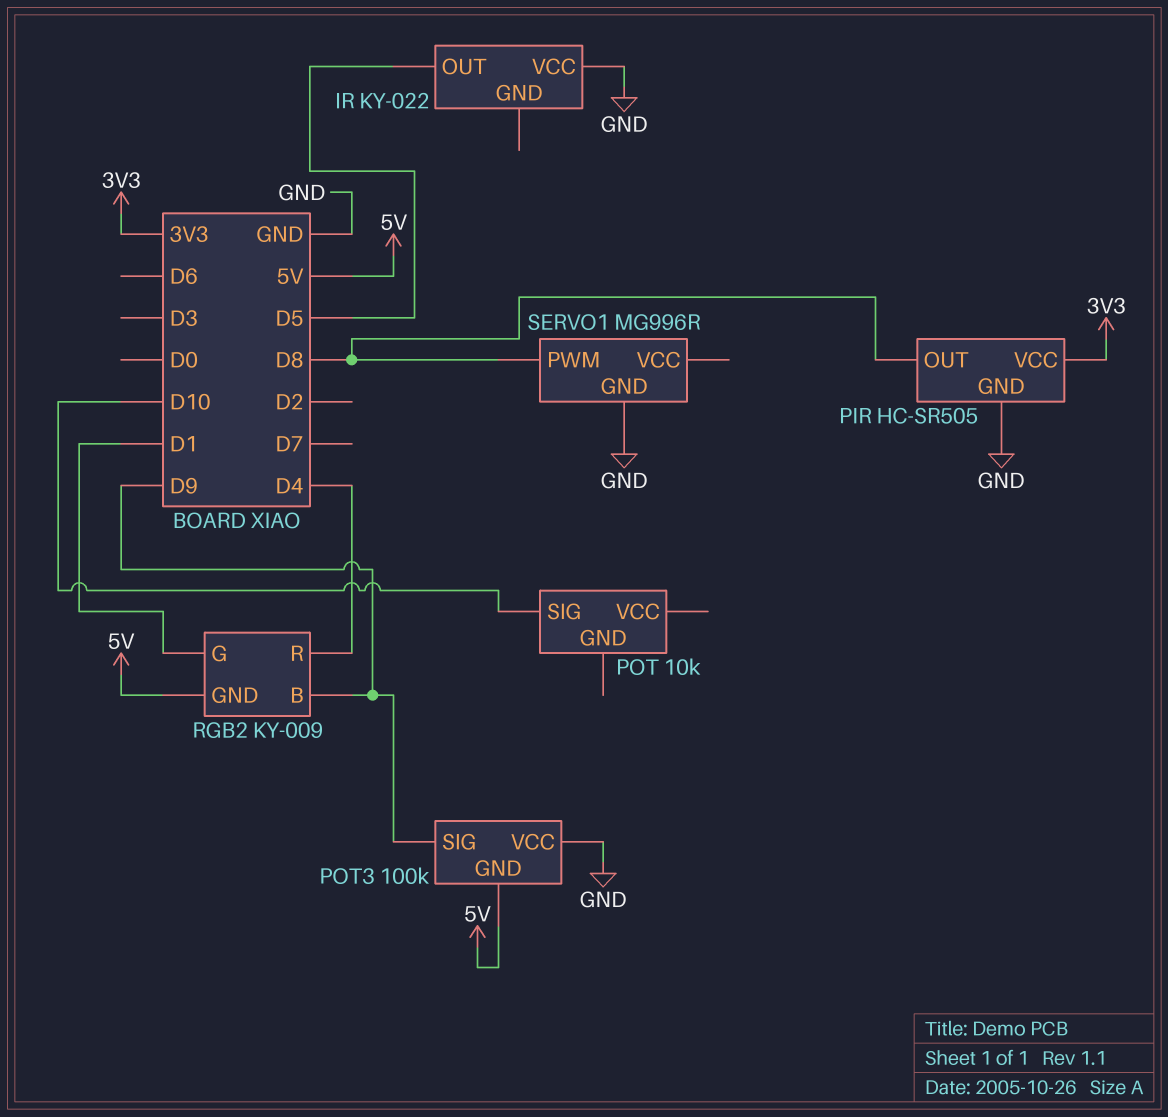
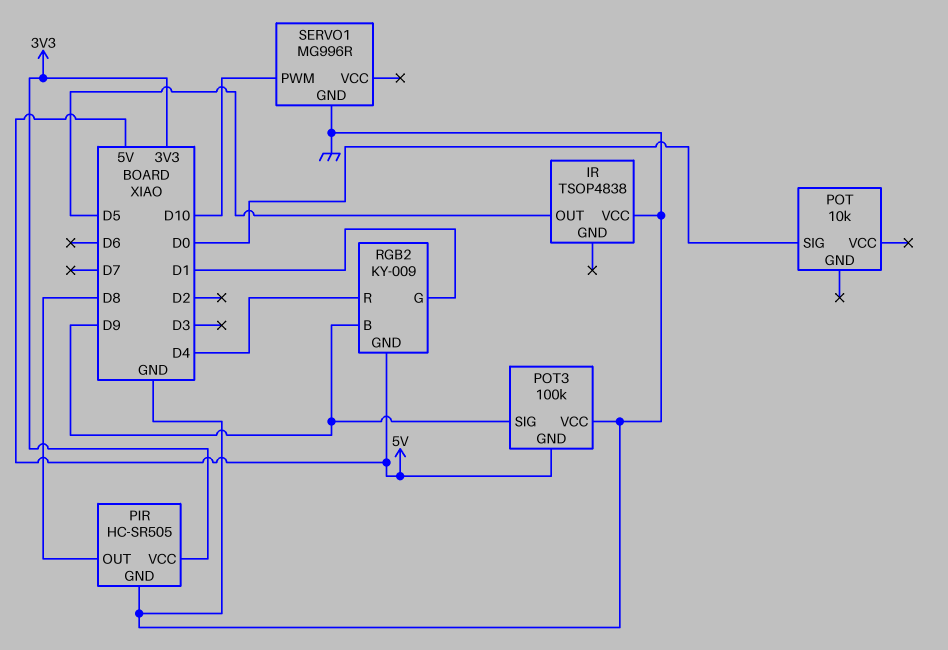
IR: KY-022 -> TSOP4838
POT pin SIG: D10 -> D0
SERVO1 pin PWM: D8 -> D10

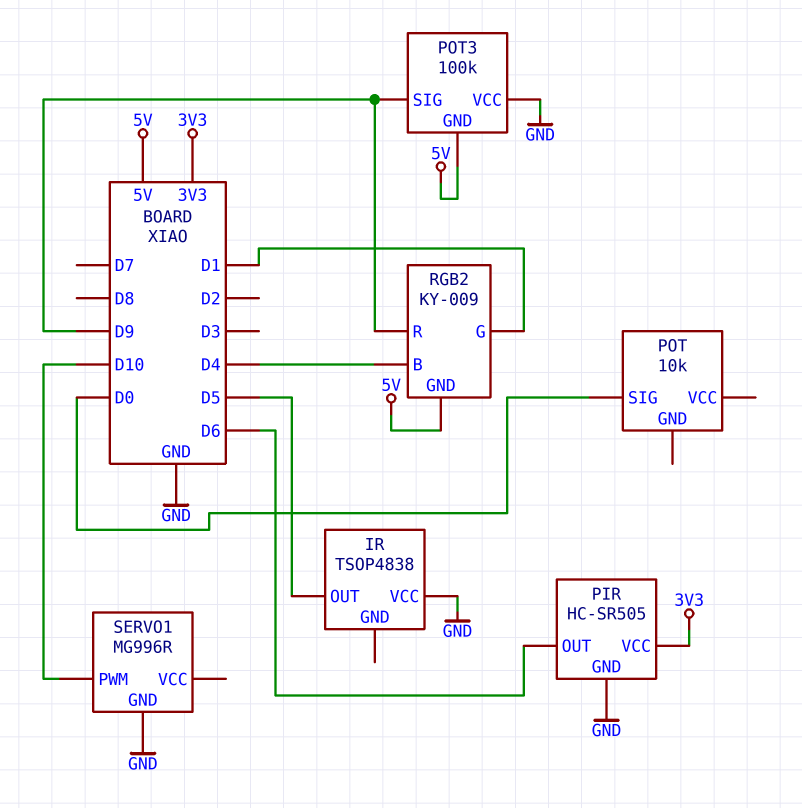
PIR pin OUT: D8 -> D6
RGB2 pin B: D9 -> D4
RGB2 pin R: D4 -> D9

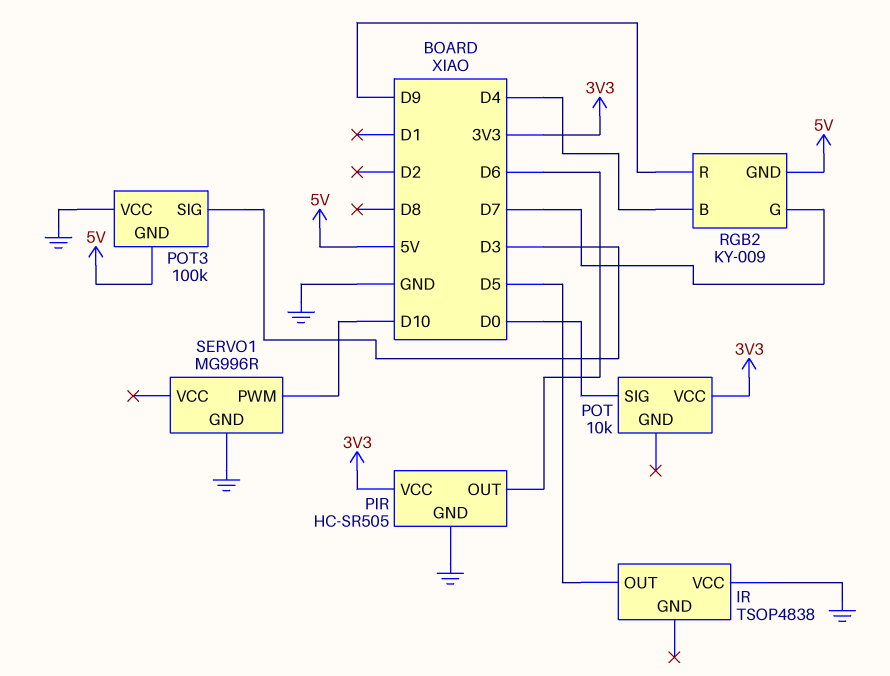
POT pin VCC: none -> 3V3
POT3 pin SIG: D9 -> D3
RGB2 pin G: D1 -> D7

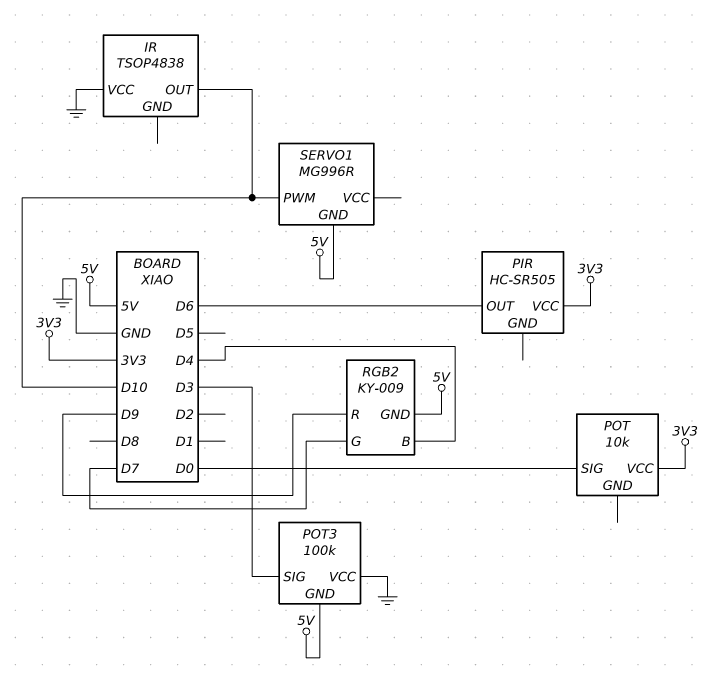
IR pin OUT: D5 -> D10
PIR pin GND: GND -> none
SERVO1 pin GND: GND -> 5V

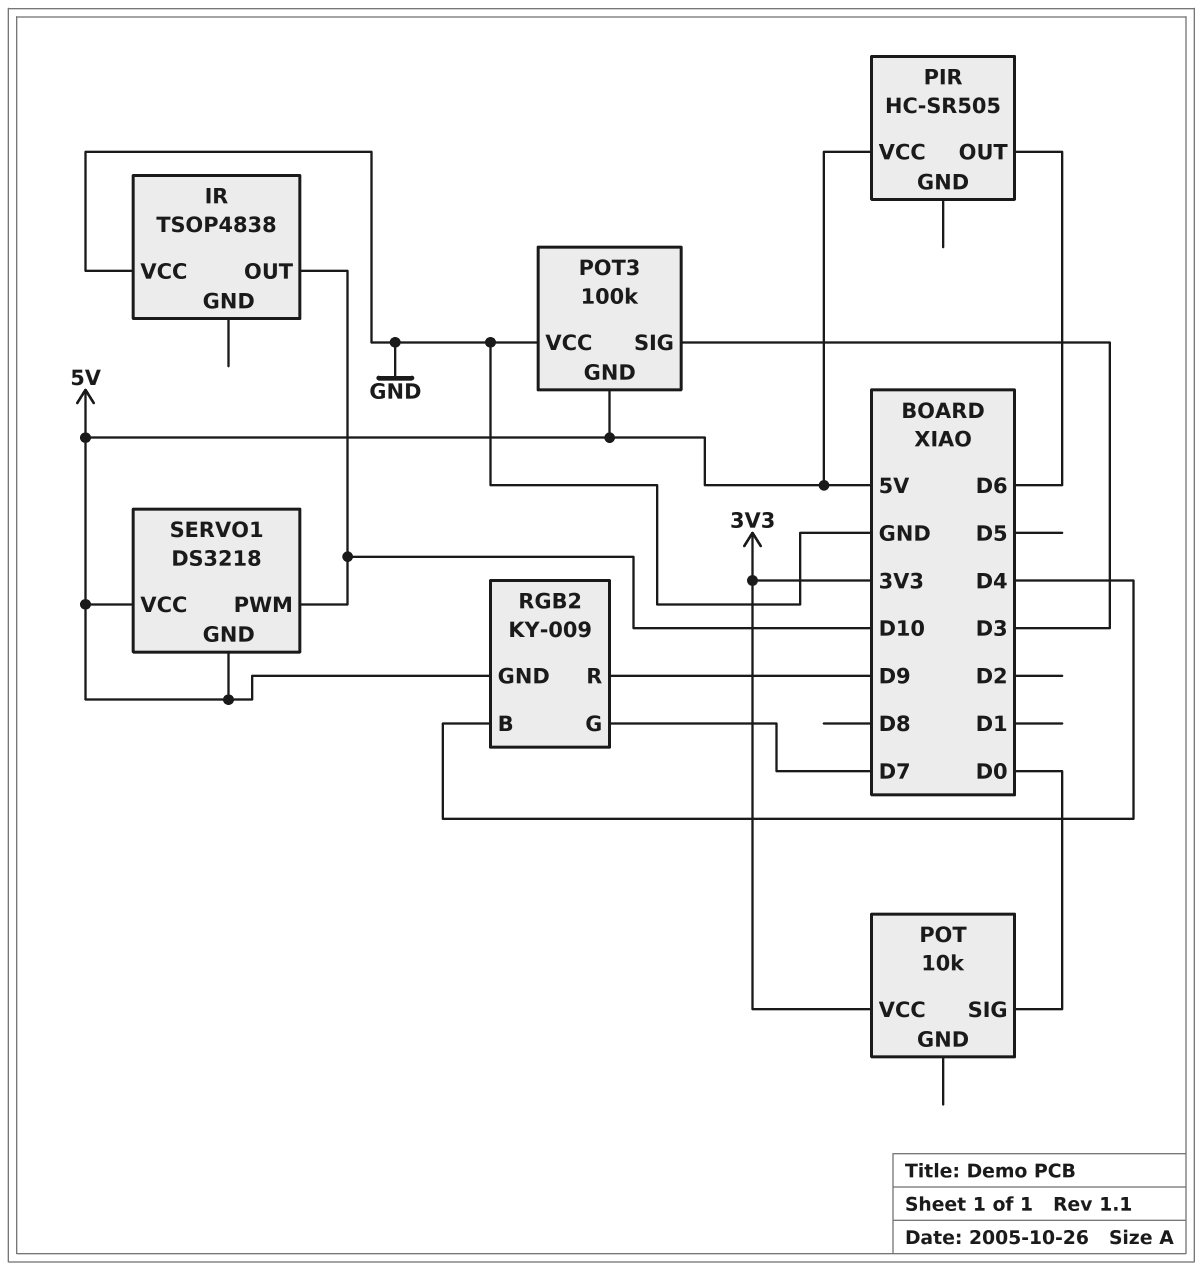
PIR pin VCC: 3V3 -> 5V
SERVO1: MG996R -> DS3218
SERVO1 pin VCC: none -> 5V

